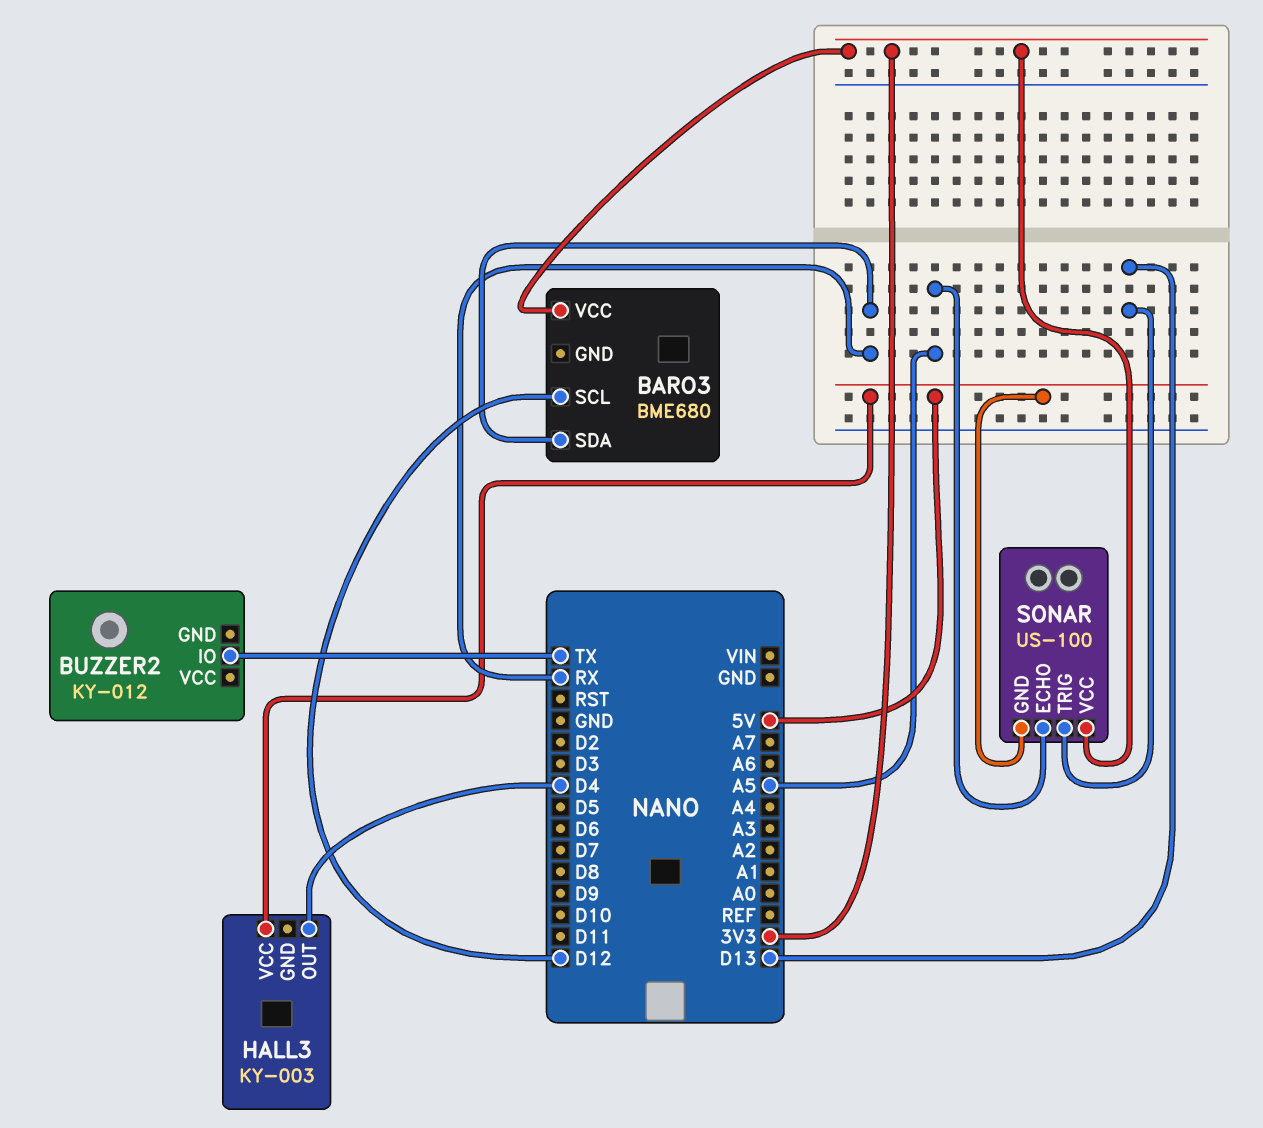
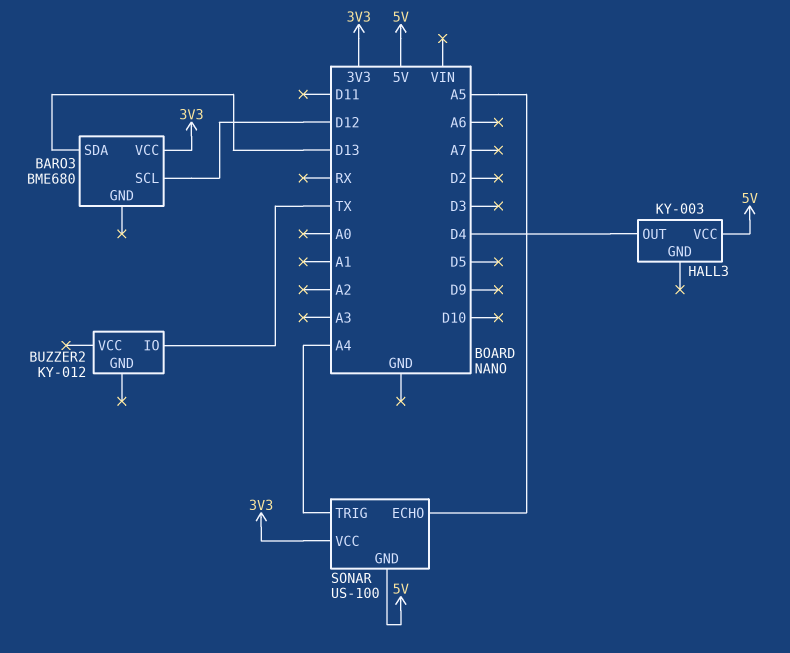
BARO3 pin SDA: RX -> D13
SONAR pin TRIG: D13 -> A4

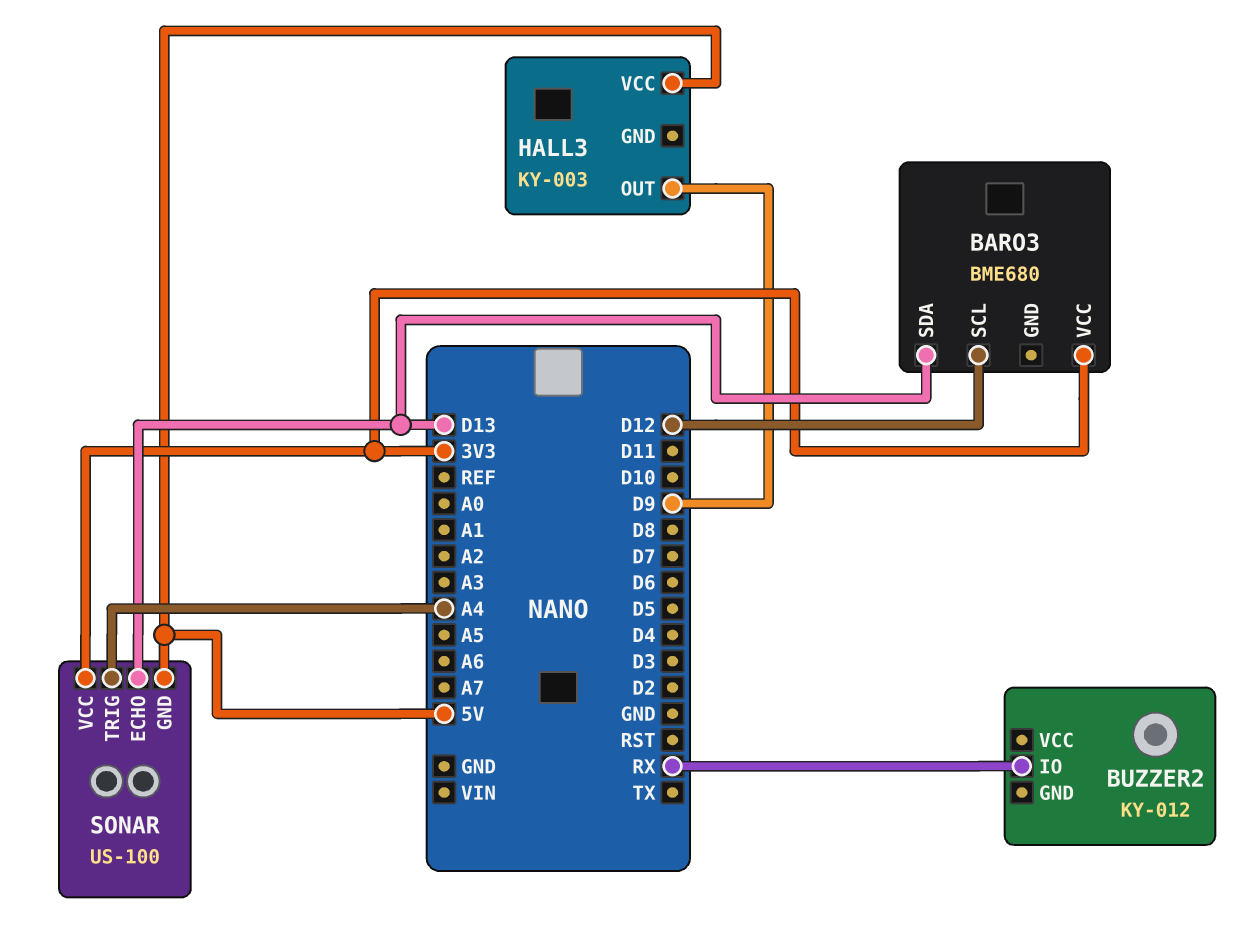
BUZZER2 pin IO: TX -> RX
HALL3 pin OUT: D4 -> D9
SONAR pin ECHO: A5 -> D13

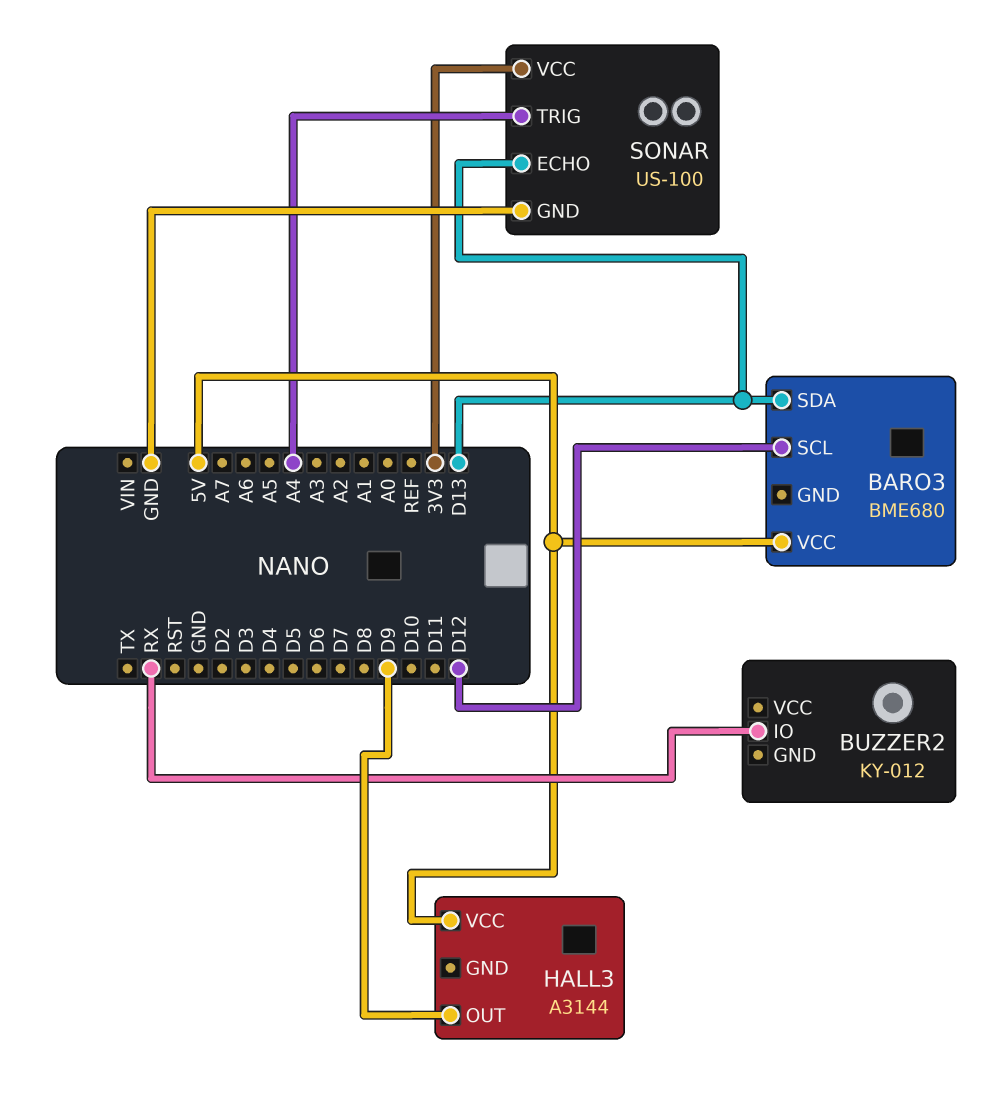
BARO3 pin VCC: 3V3 -> 5V
HALL3: KY-003 -> A3144
SONAR pin GND: 5V -> GND

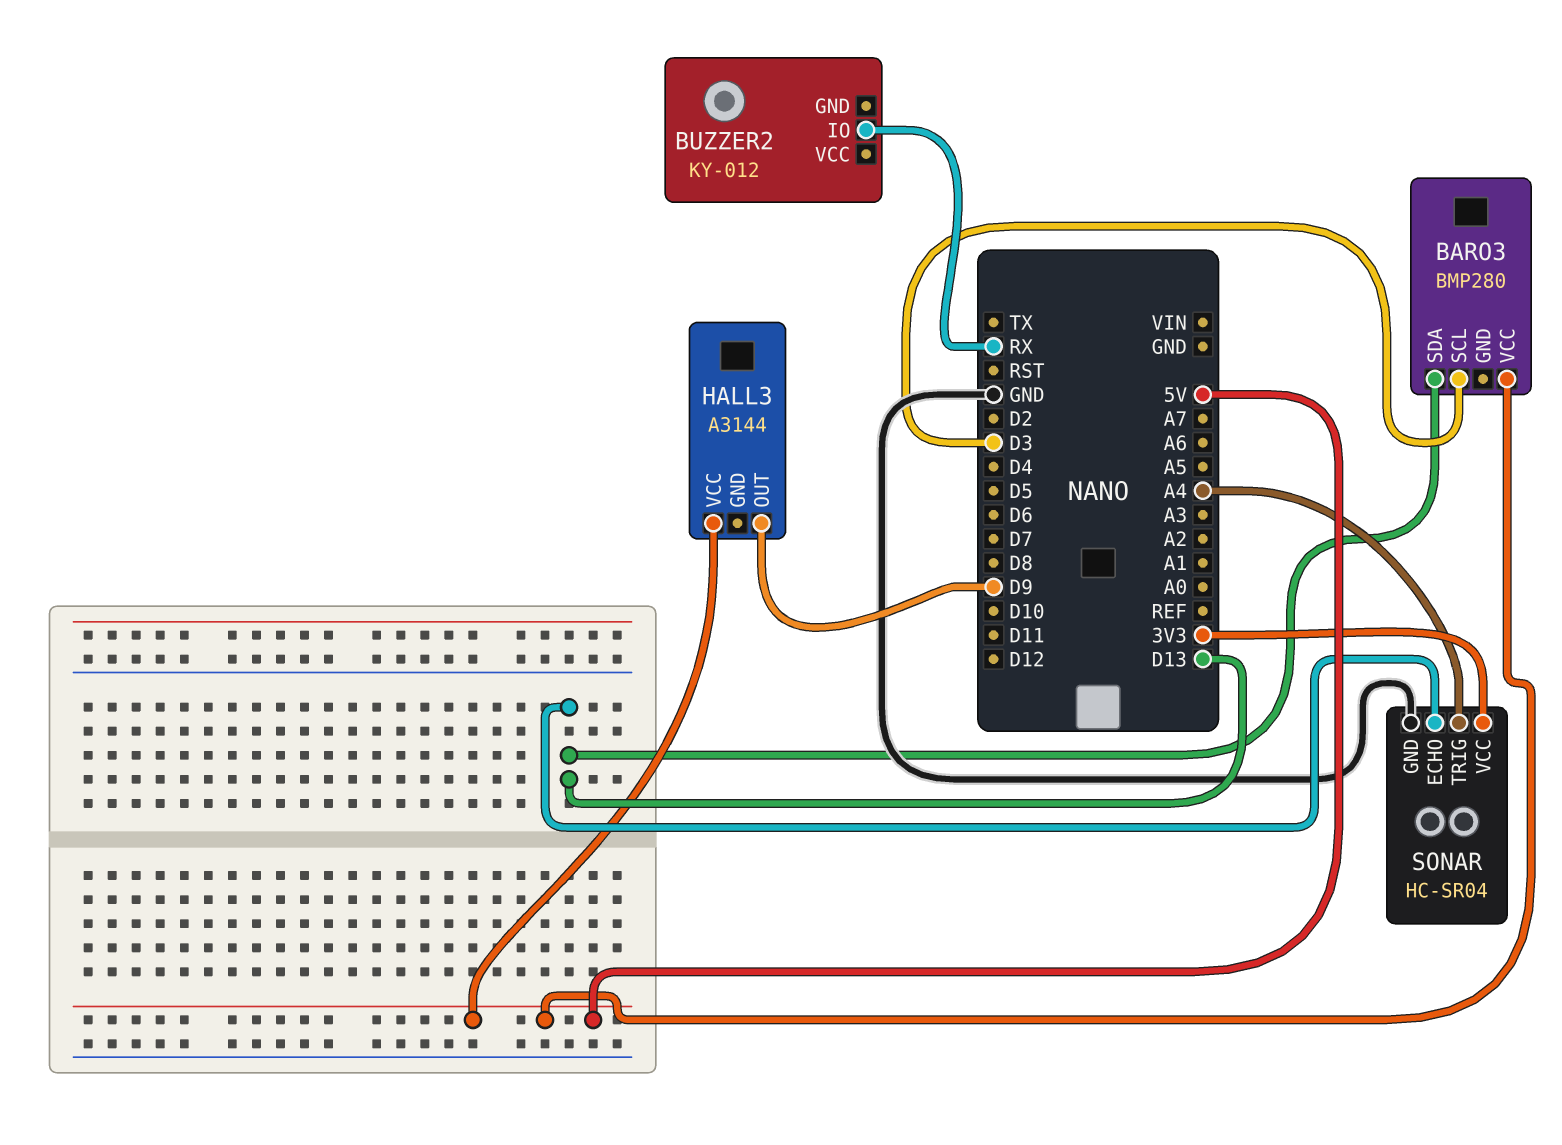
BARO3: BME680 -> BMP280
BARO3 pin SCL: D12 -> D3
SONAR: US-100 -> HC-SR04

